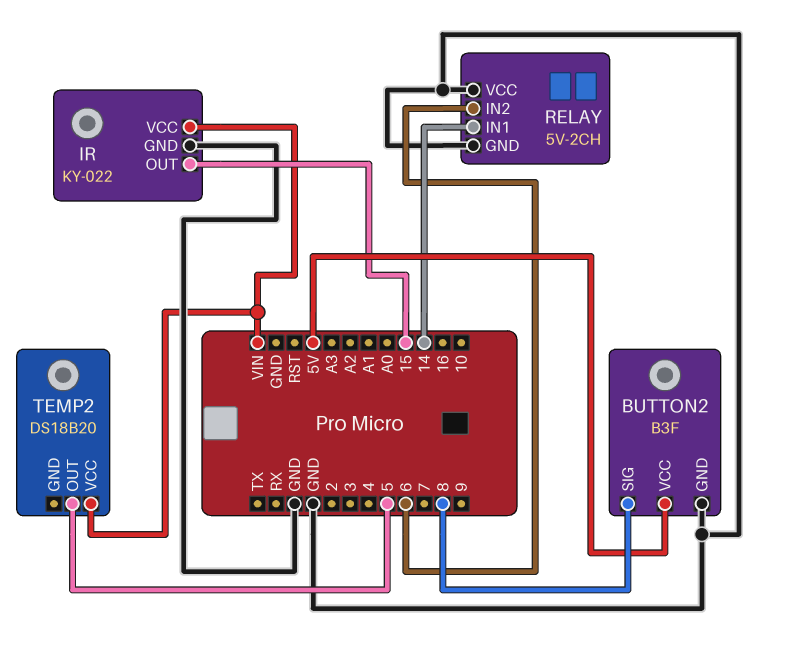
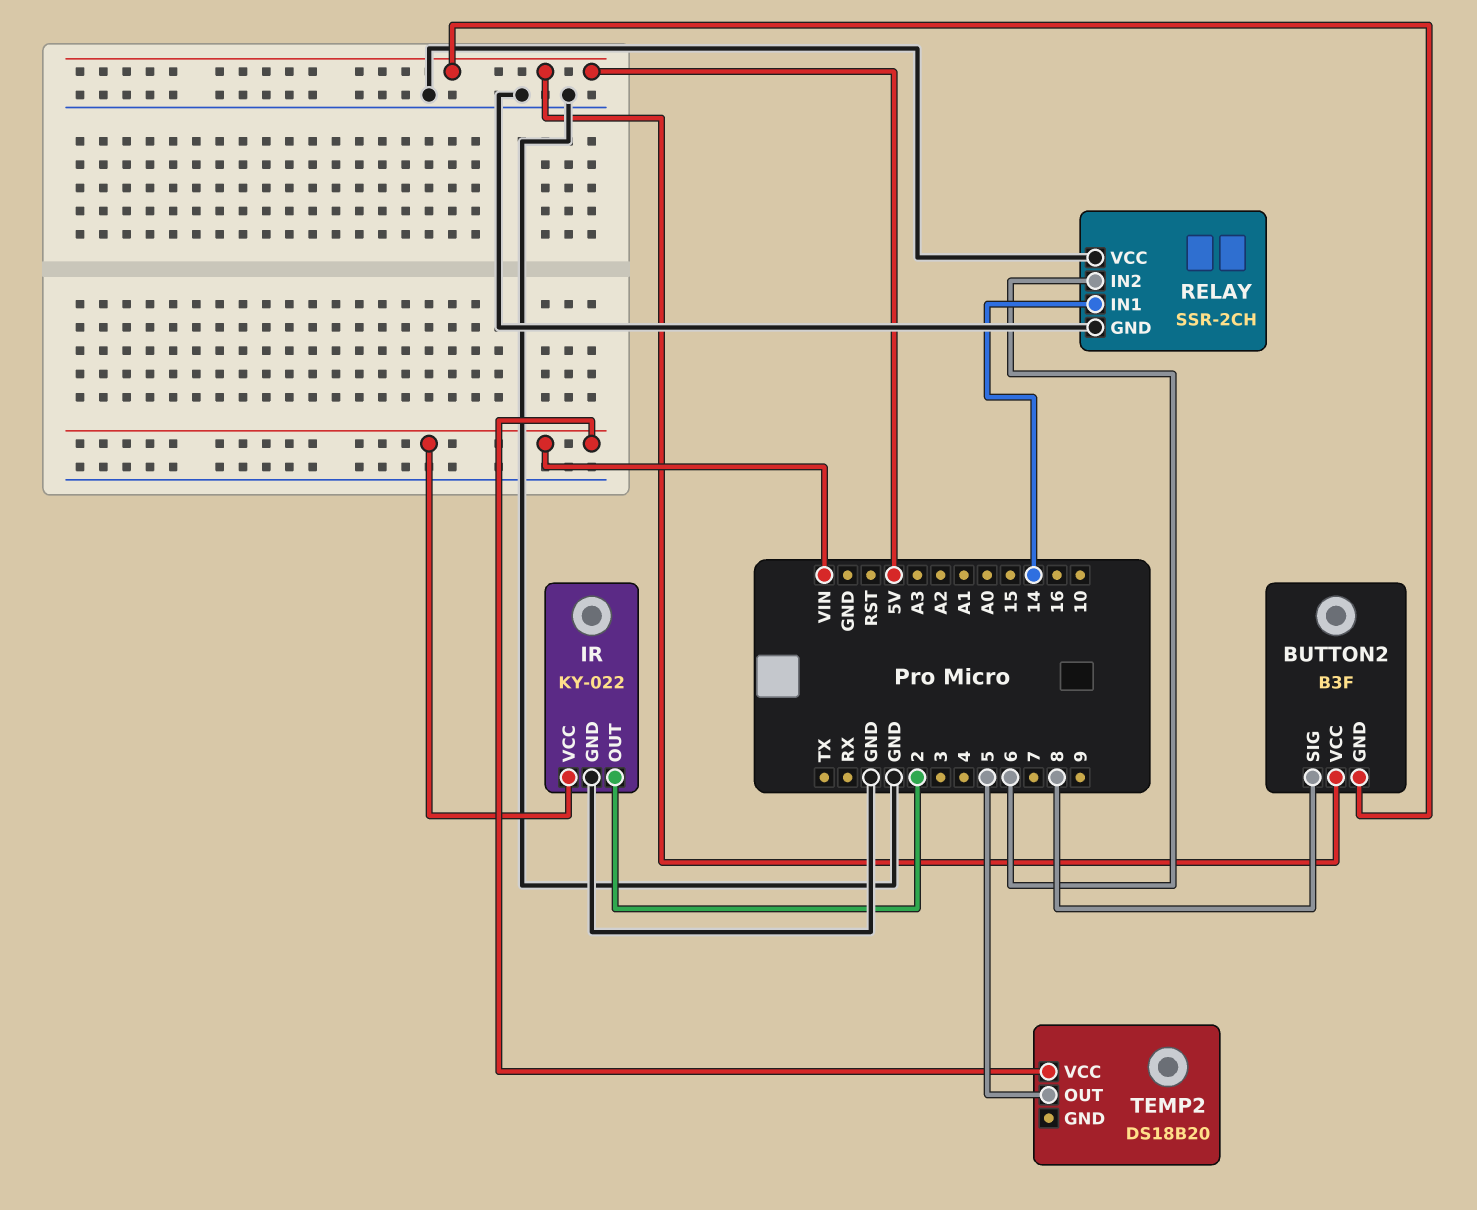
BUTTON2 pin GND: GND -> 5V
IR pin OUT: 15 -> 2
RELAY: 5V-2CH -> SSR-2CH

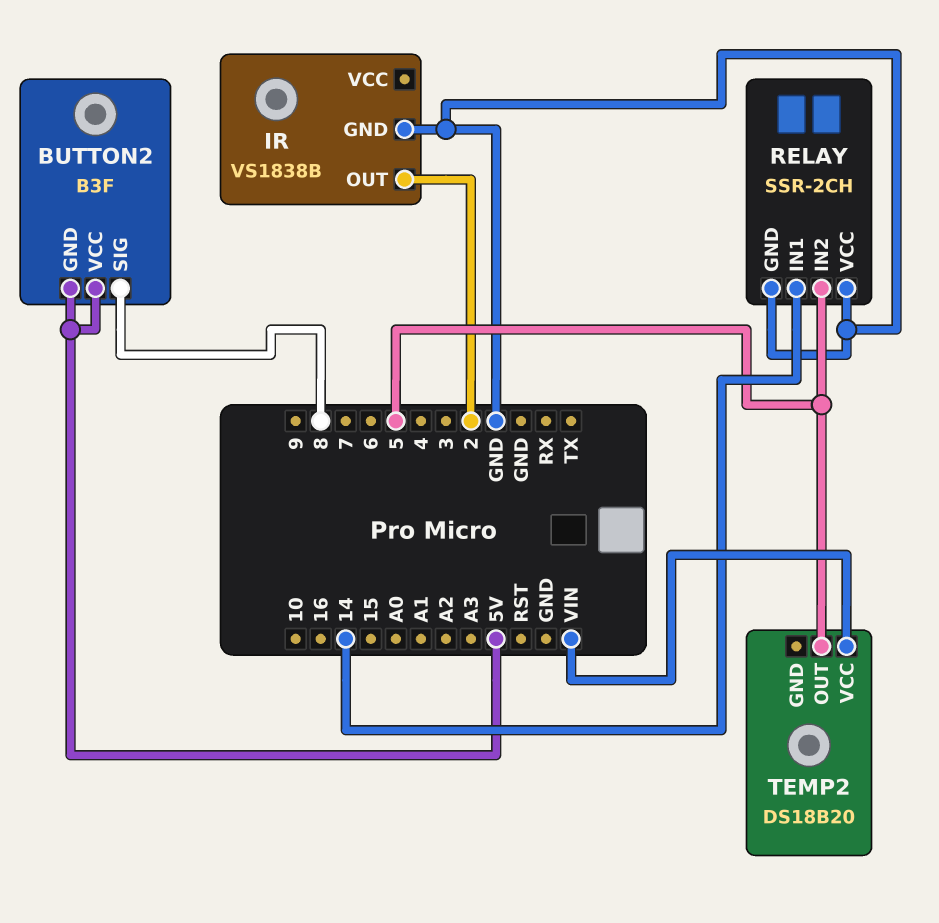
IR: KY-022 -> VS1838B
IR pin VCC: VIN -> none
RELAY pin IN2: 6 -> 5

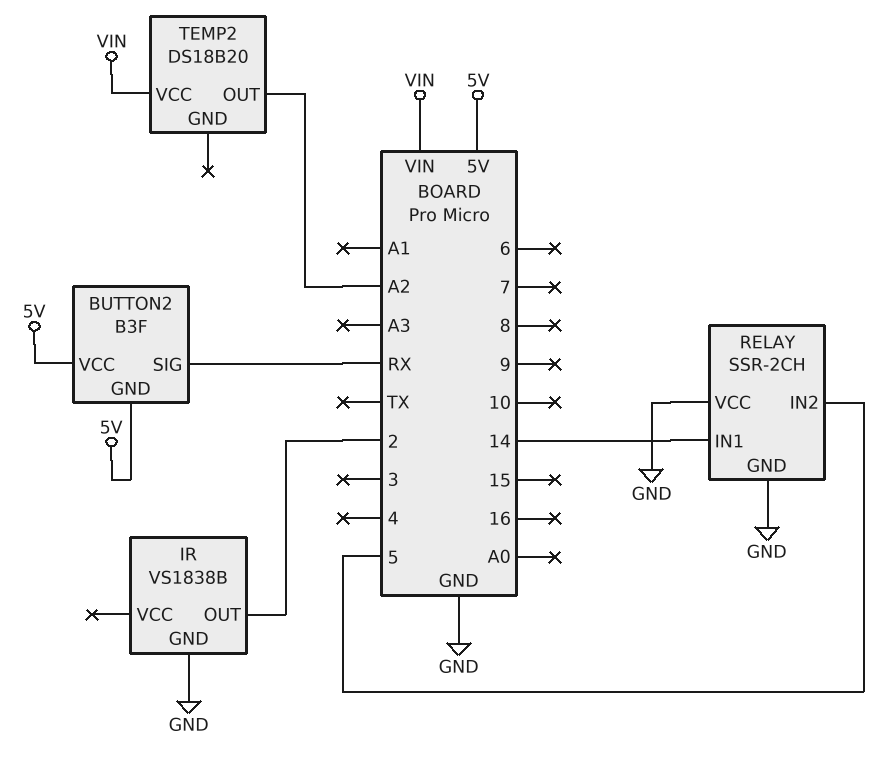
BUTTON2 pin SIG: 8 -> RX
TEMP2 pin OUT: 5 -> A2

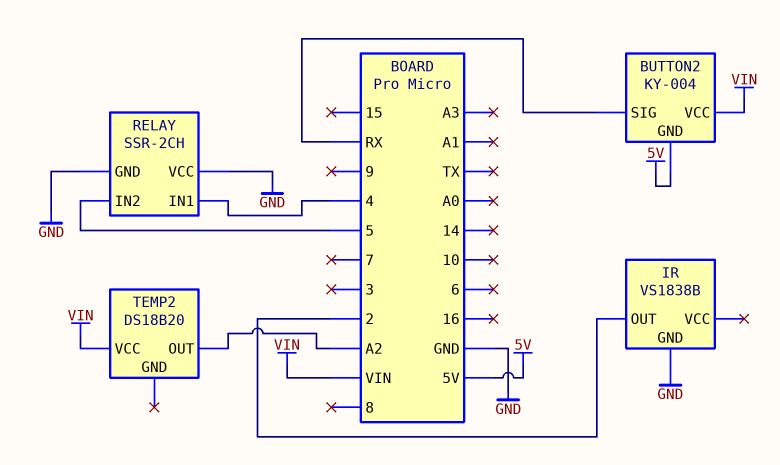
BUTTON2: B3F -> KY-004
BUTTON2 pin VCC: 5V -> VIN
RELAY pin IN1: 14 -> 4

